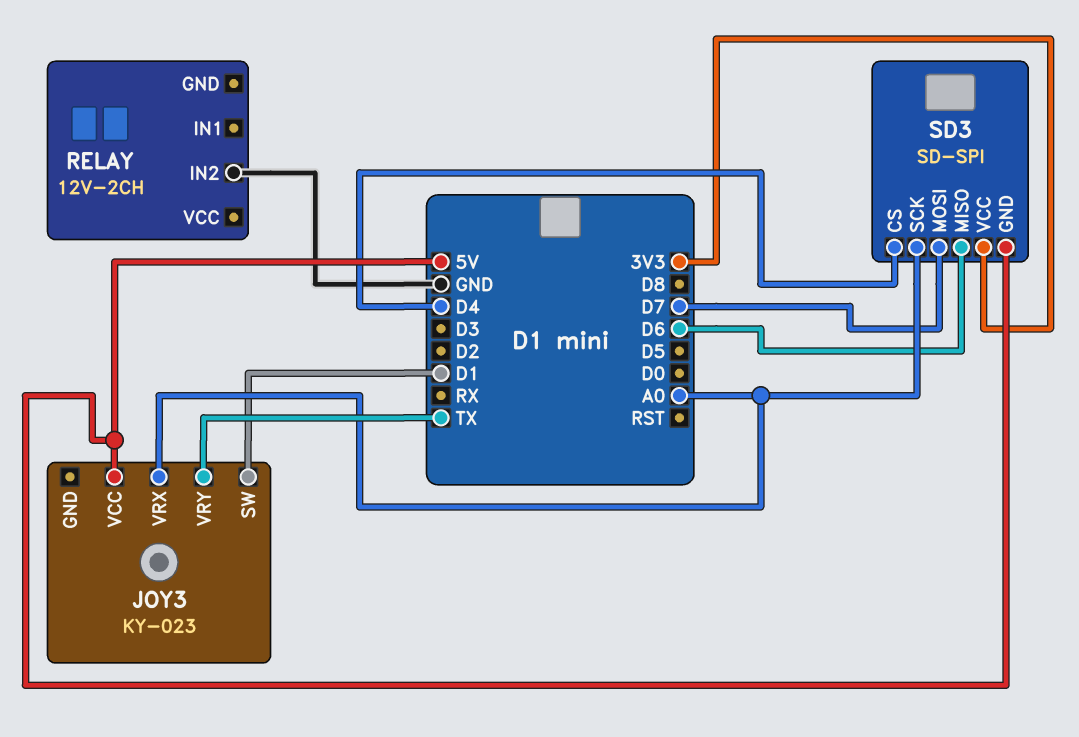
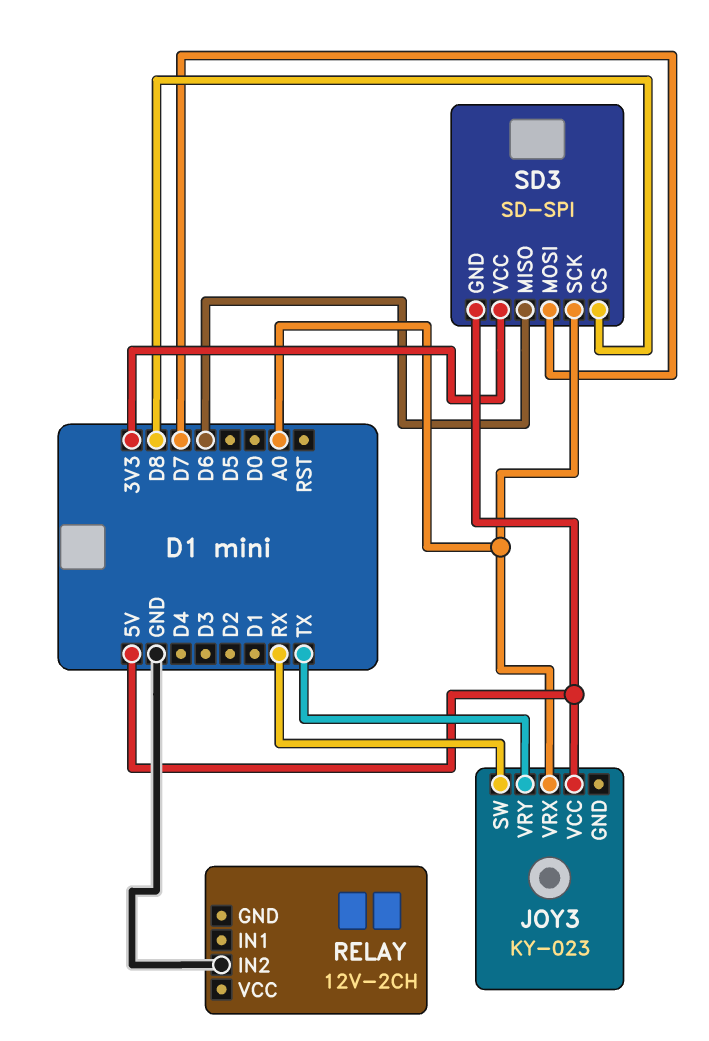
JOY3 pin SW: D1 -> RX
SD3 pin CS: D4 -> D8

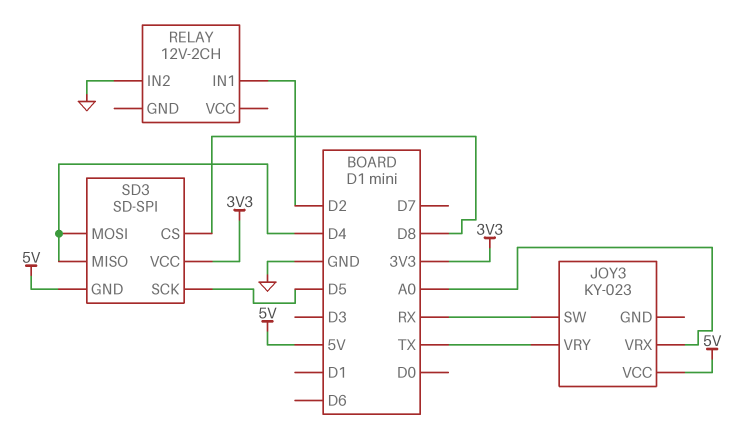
RELAY pin IN1: none -> D2
SD3 pin MISO: D6 -> D4
SD3 pin MOSI: D7 -> D4
SD3 pin SCK: A0 -> D5

